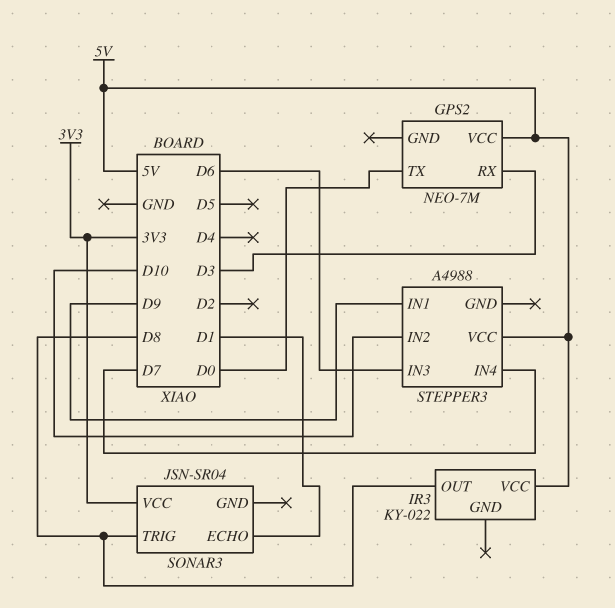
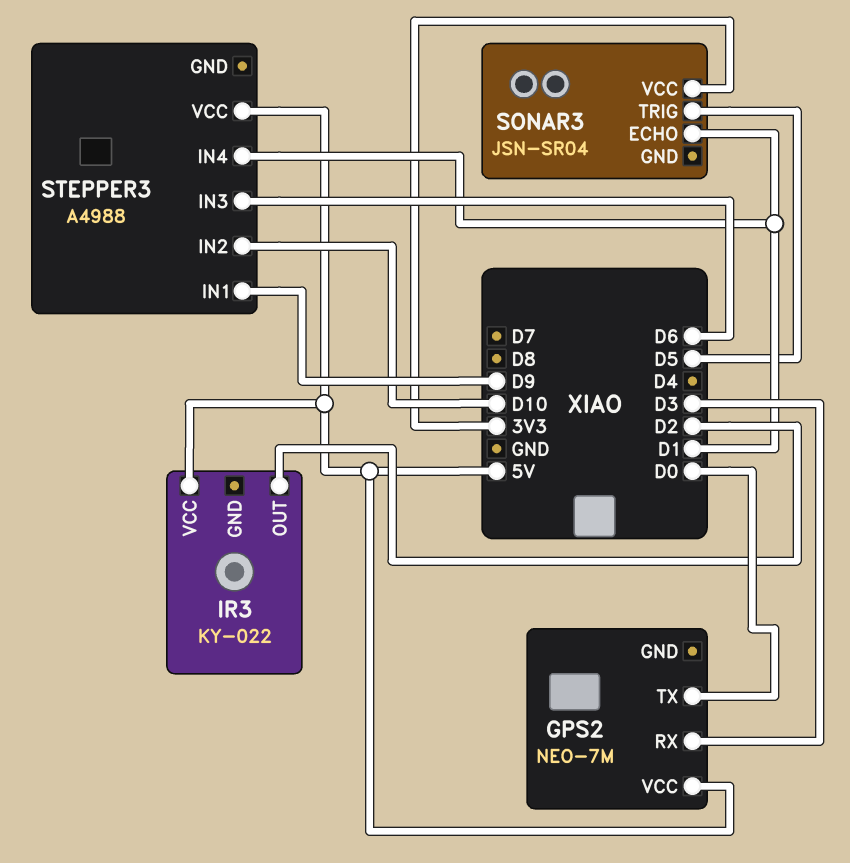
IR3 pin OUT: D8 -> D2
SONAR3 pin TRIG: D8 -> D5
STEPPER3 pin IN4: D7 -> D1

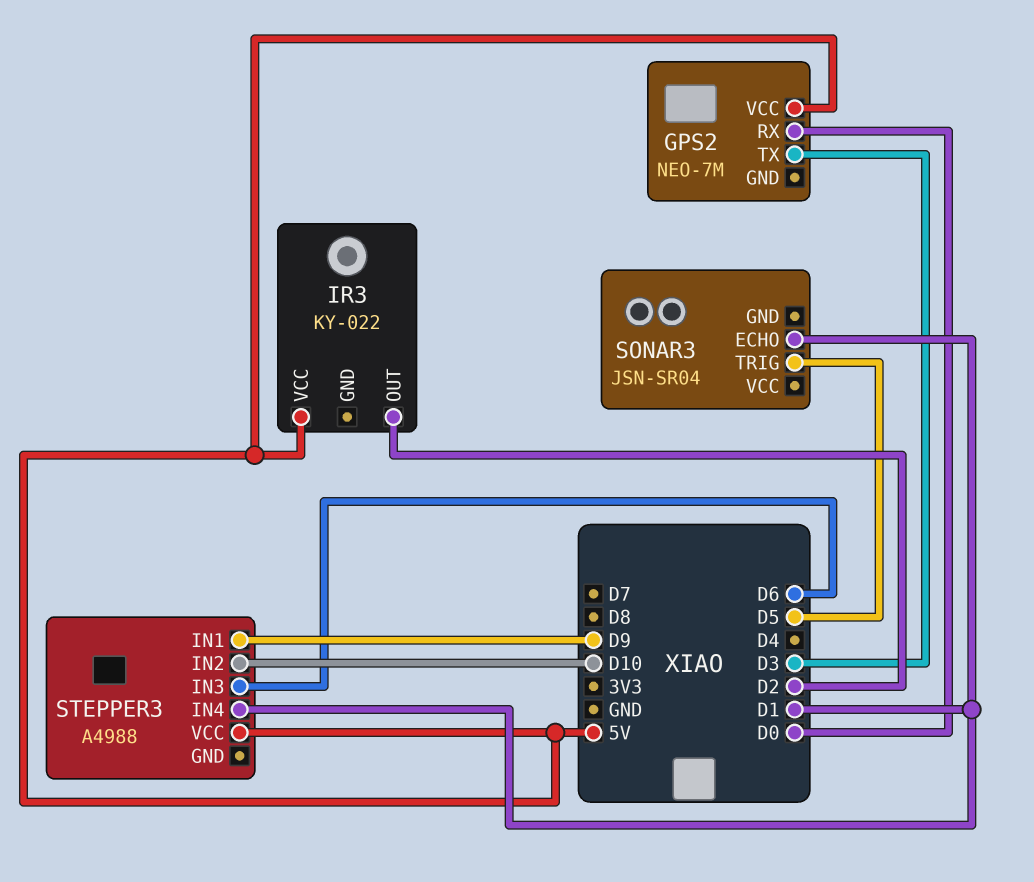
GPS2 pin RX: D3 -> D0
GPS2 pin TX: D0 -> D3
SONAR3 pin VCC: 3V3 -> none

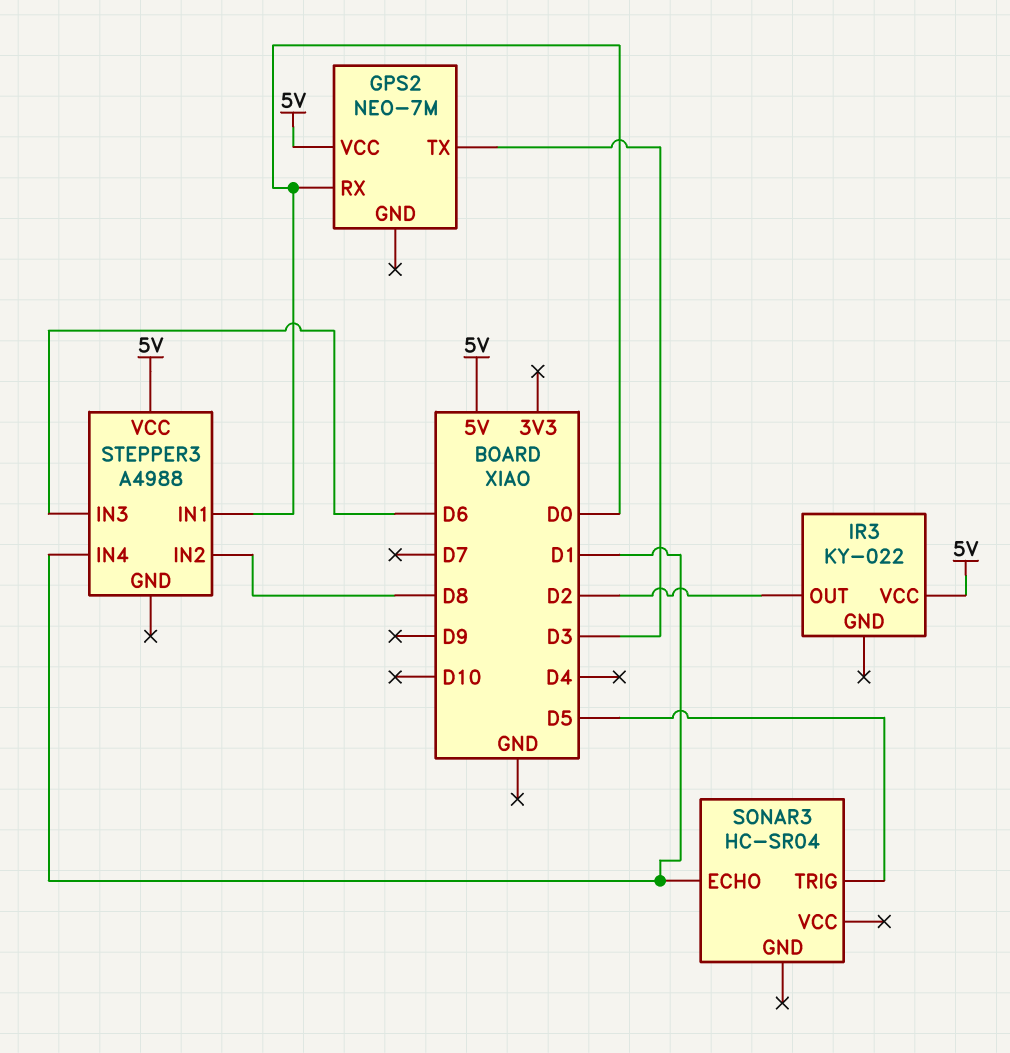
SONAR3: JSN-SR04 -> HC-SR04
STEPPER3 pin IN1: D9 -> D0
STEPPER3 pin IN2: D10 -> D8

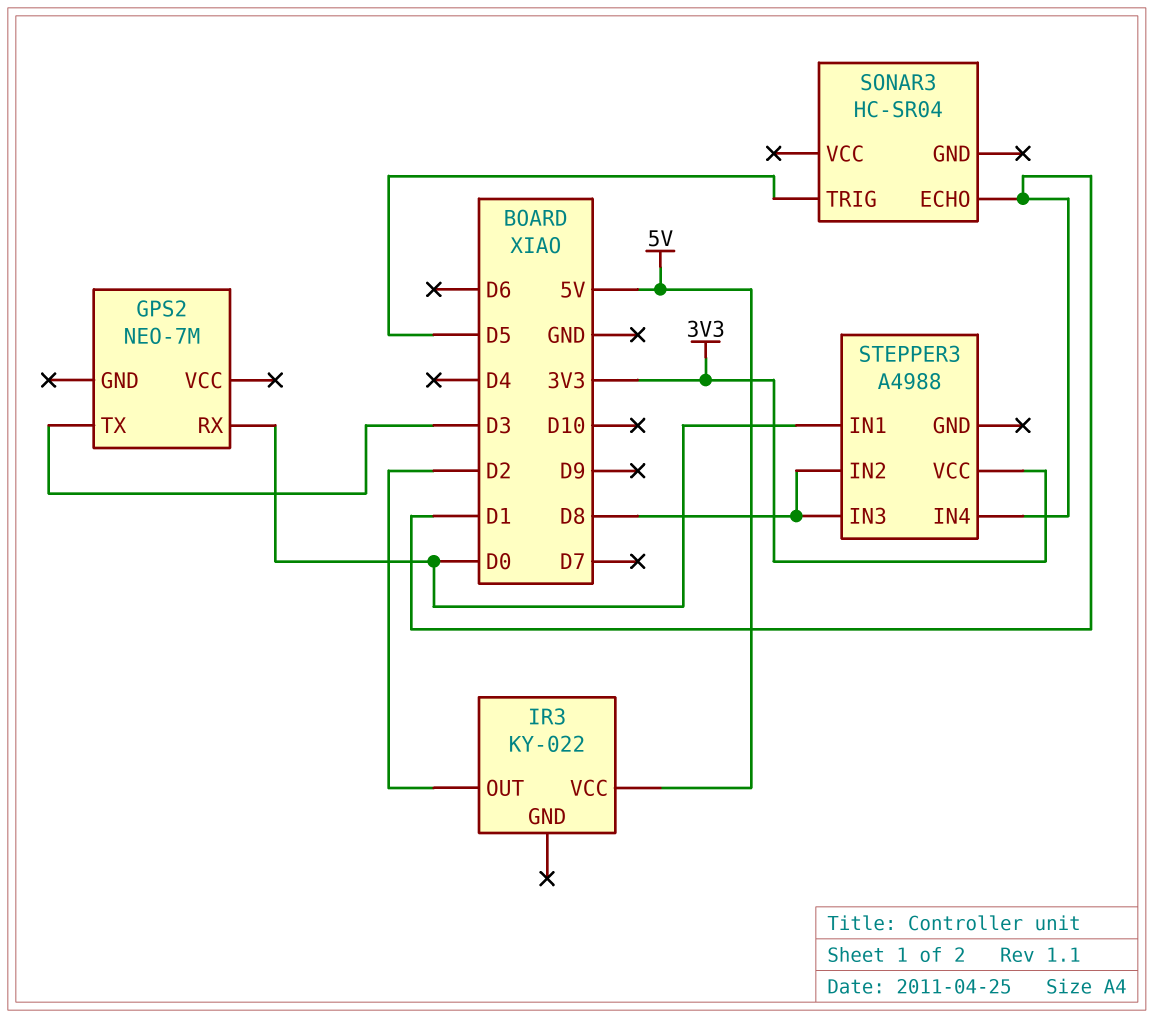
GPS2 pin VCC: 5V -> none
STEPPER3 pin IN3: D6 -> D8
STEPPER3 pin VCC: 5V -> 3V3

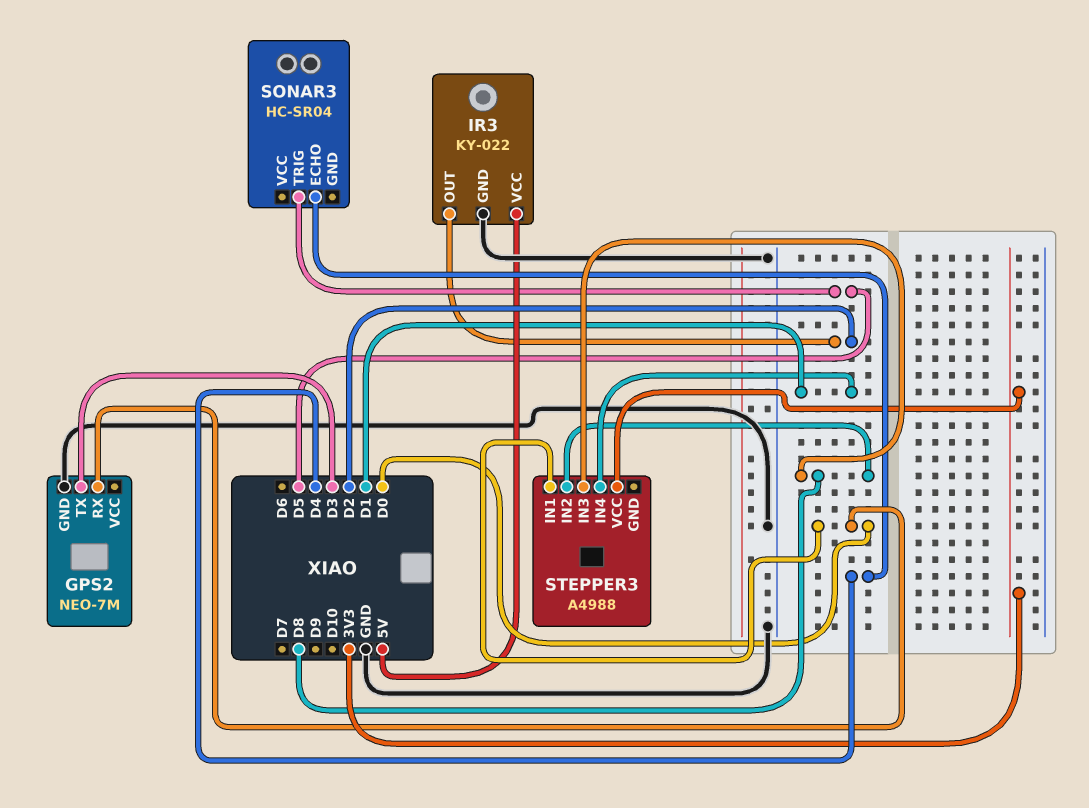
GPS2 pin GND: none -> GND
IR3 pin GND: none -> GND
SONAR3 pin ECHO: D1 -> D4

